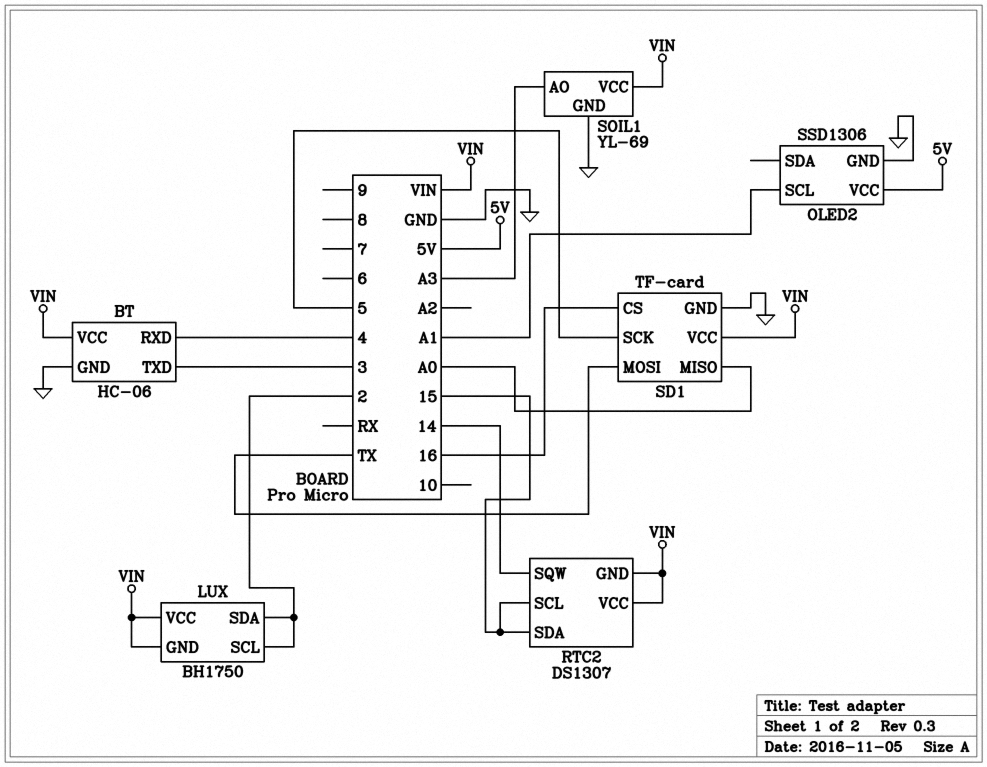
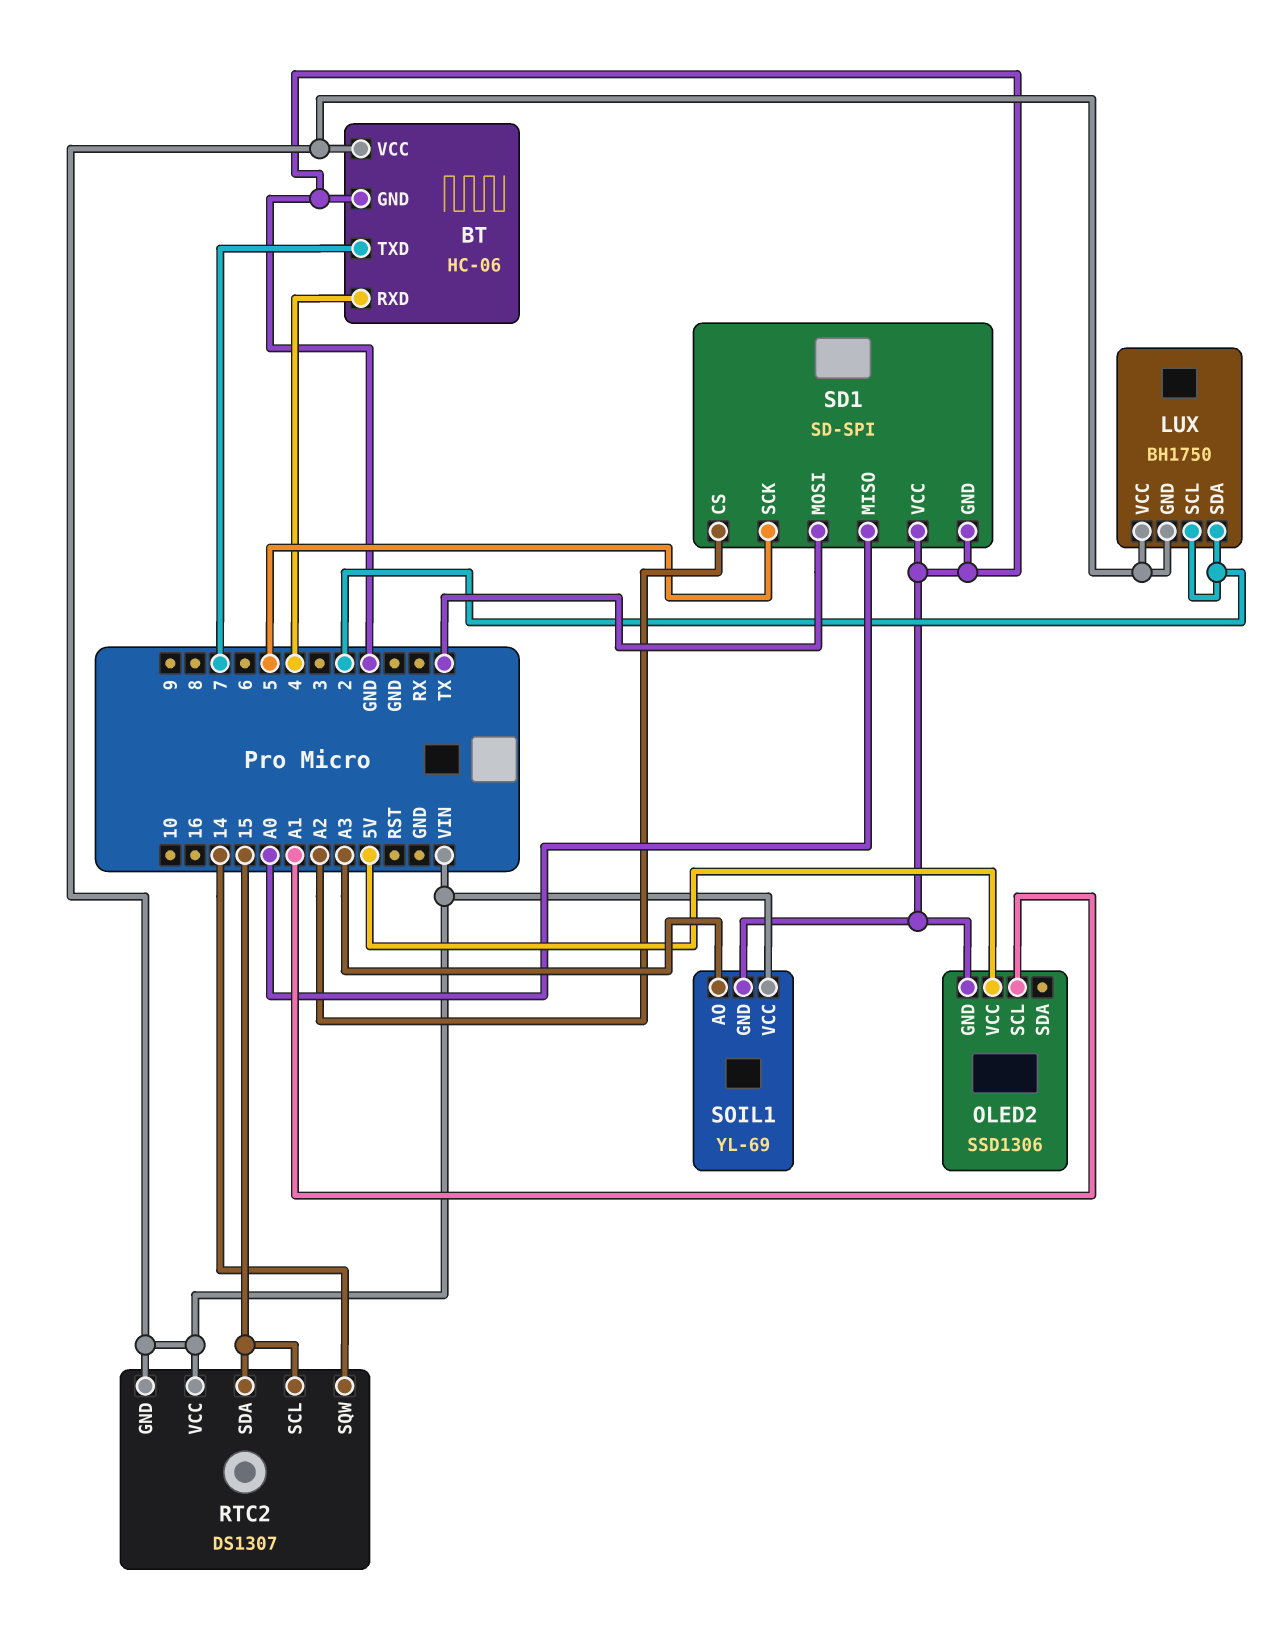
BT pin TXD: 3 -> 7
SD1: TF-card -> SD-SPI
SD1 pin CS: 16 -> A2
SD1 pin VCC: VIN -> GND

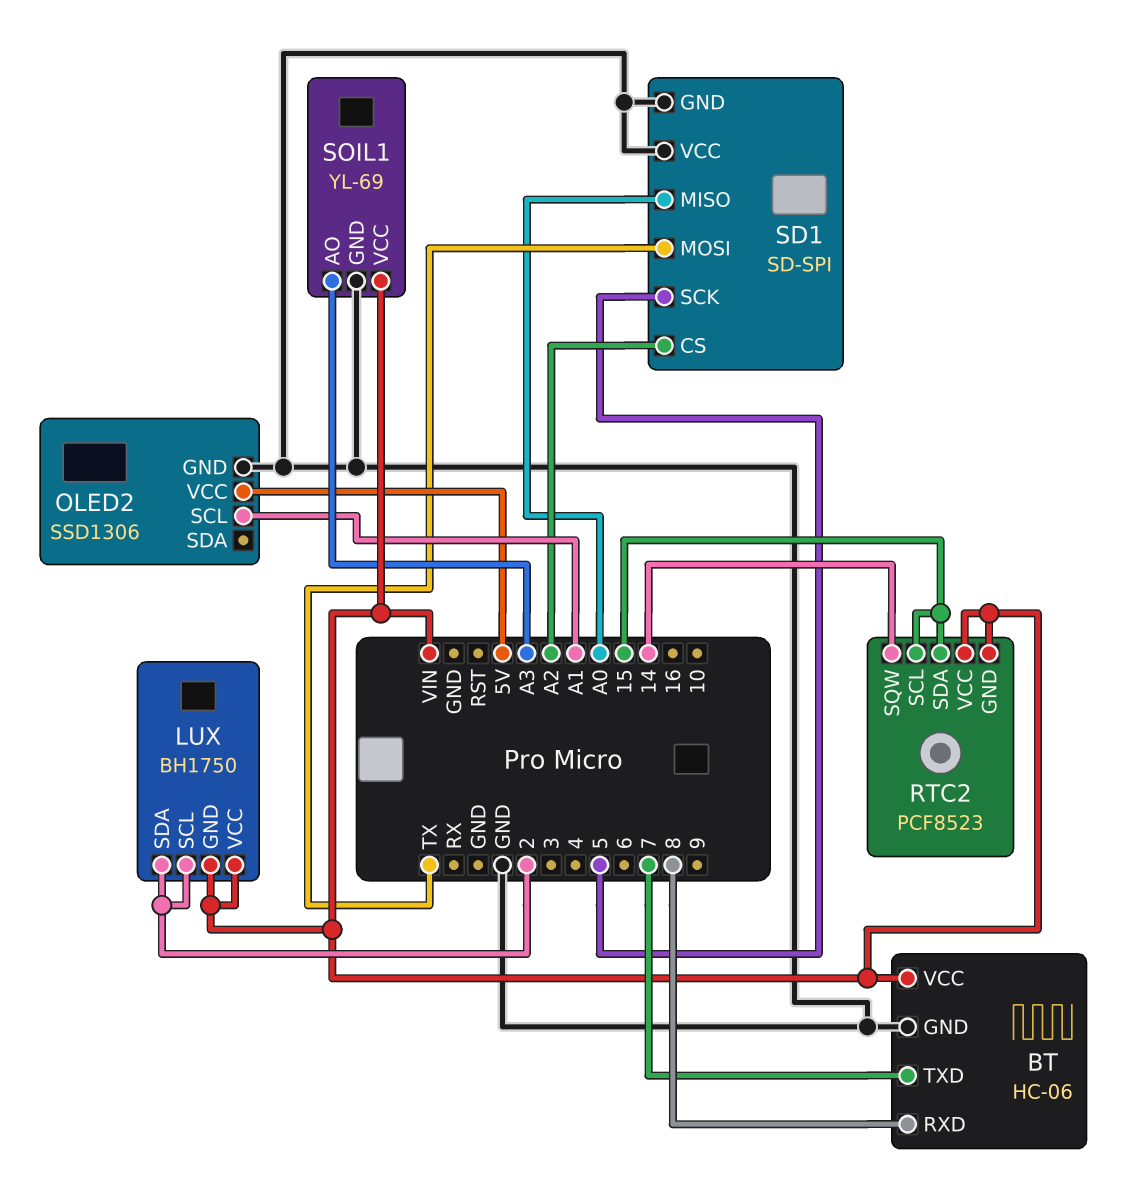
BT pin RXD: 4 -> 8
RTC2: DS1307 -> PCF8523

